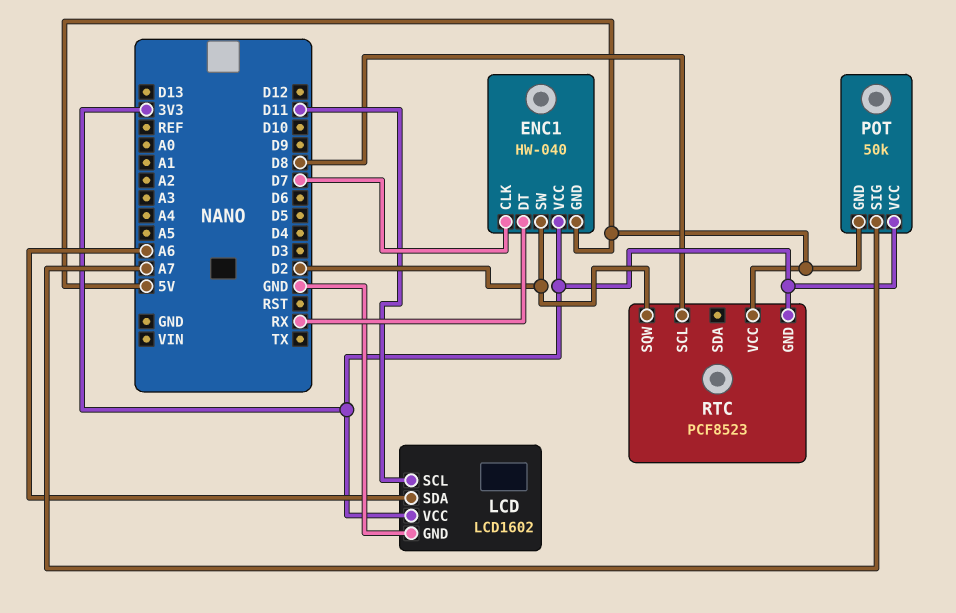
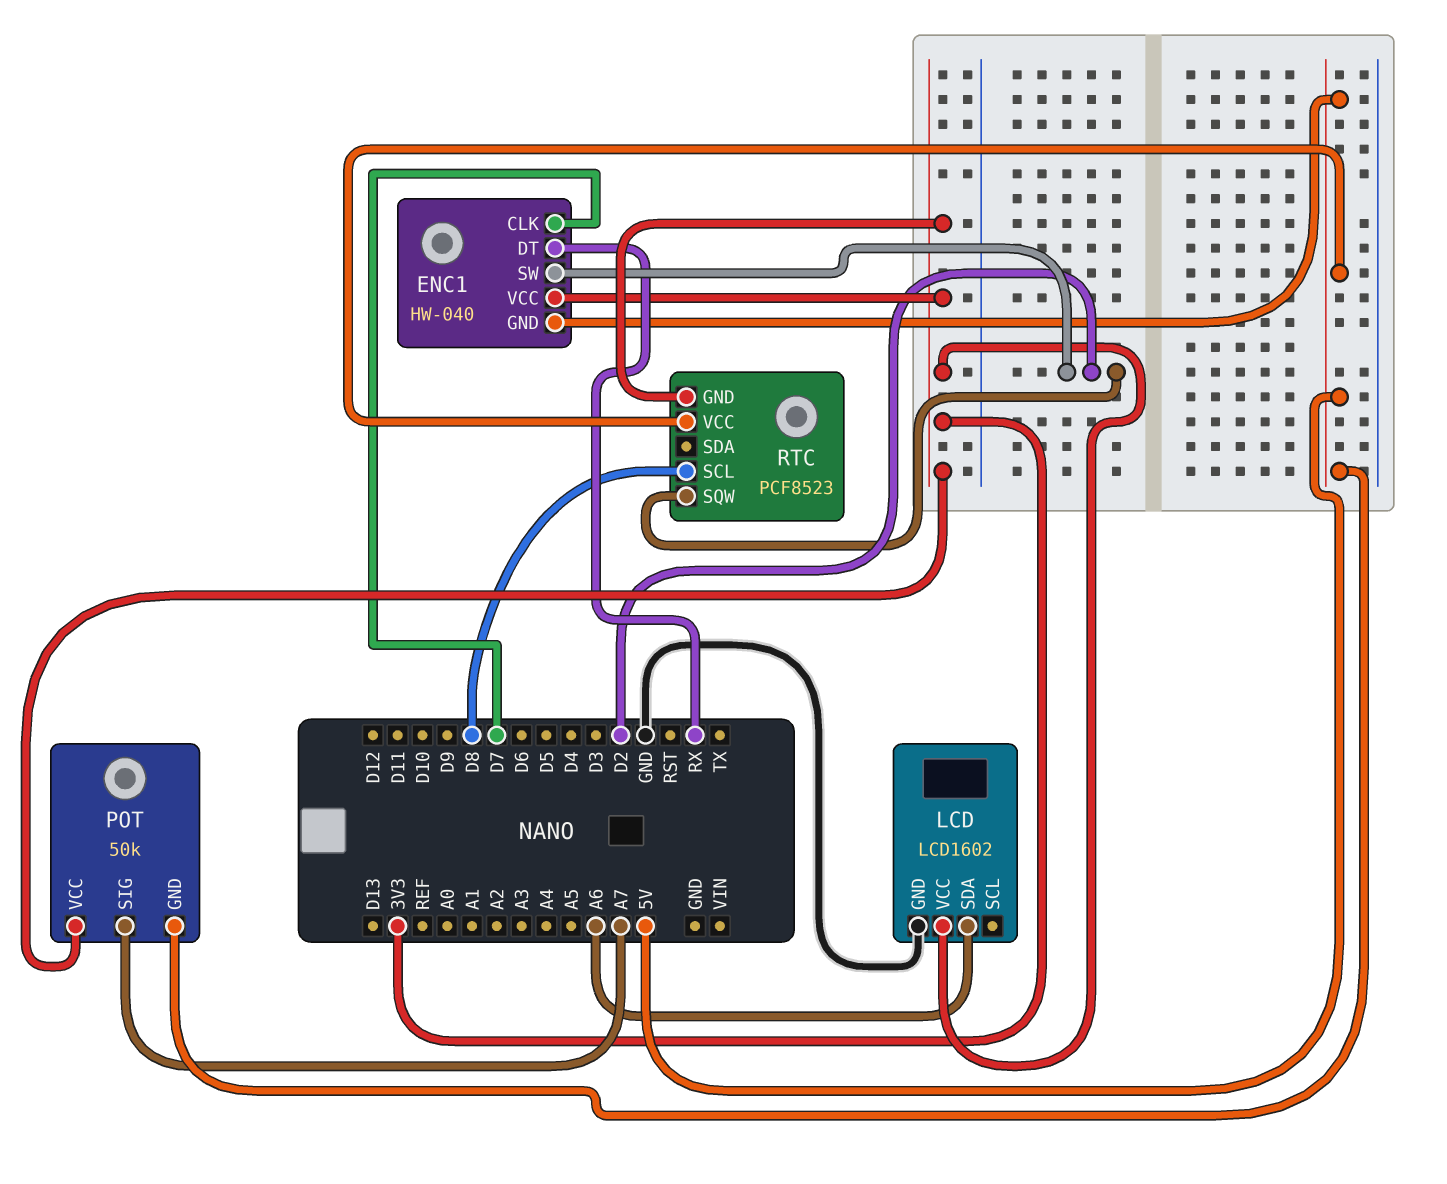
LCD pin SCL: D11 -> none

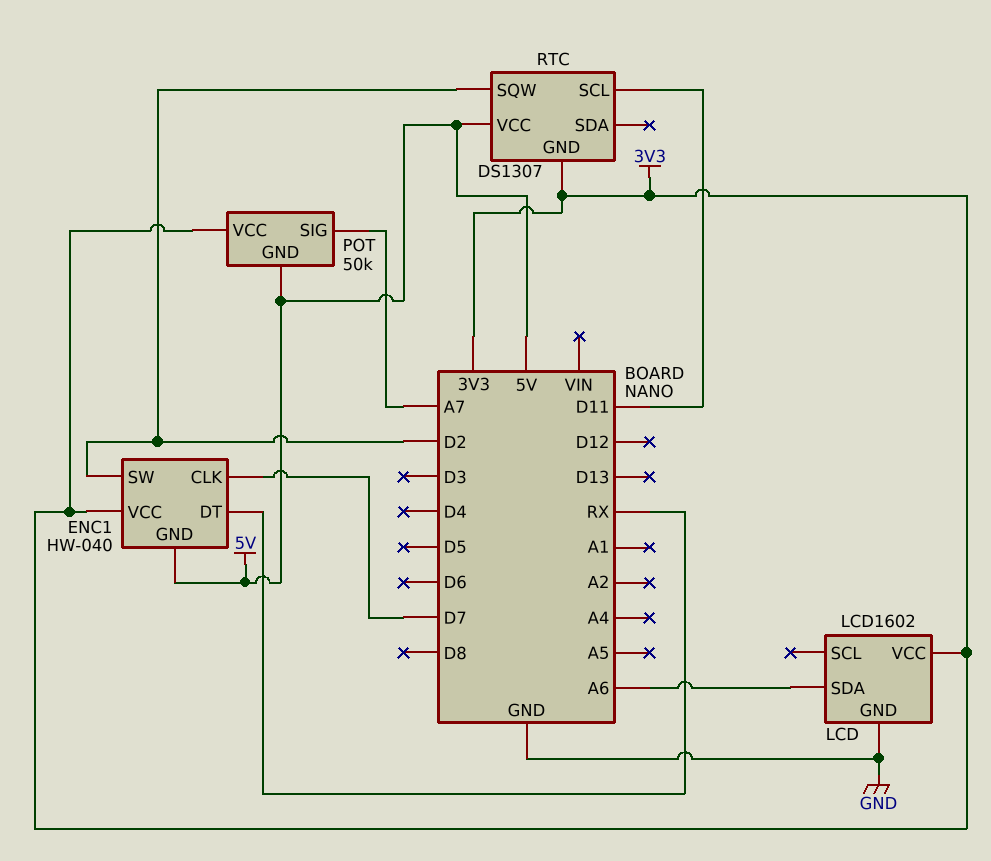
RTC: PCF8523 -> DS1307
RTC pin SCL: D8 -> D11

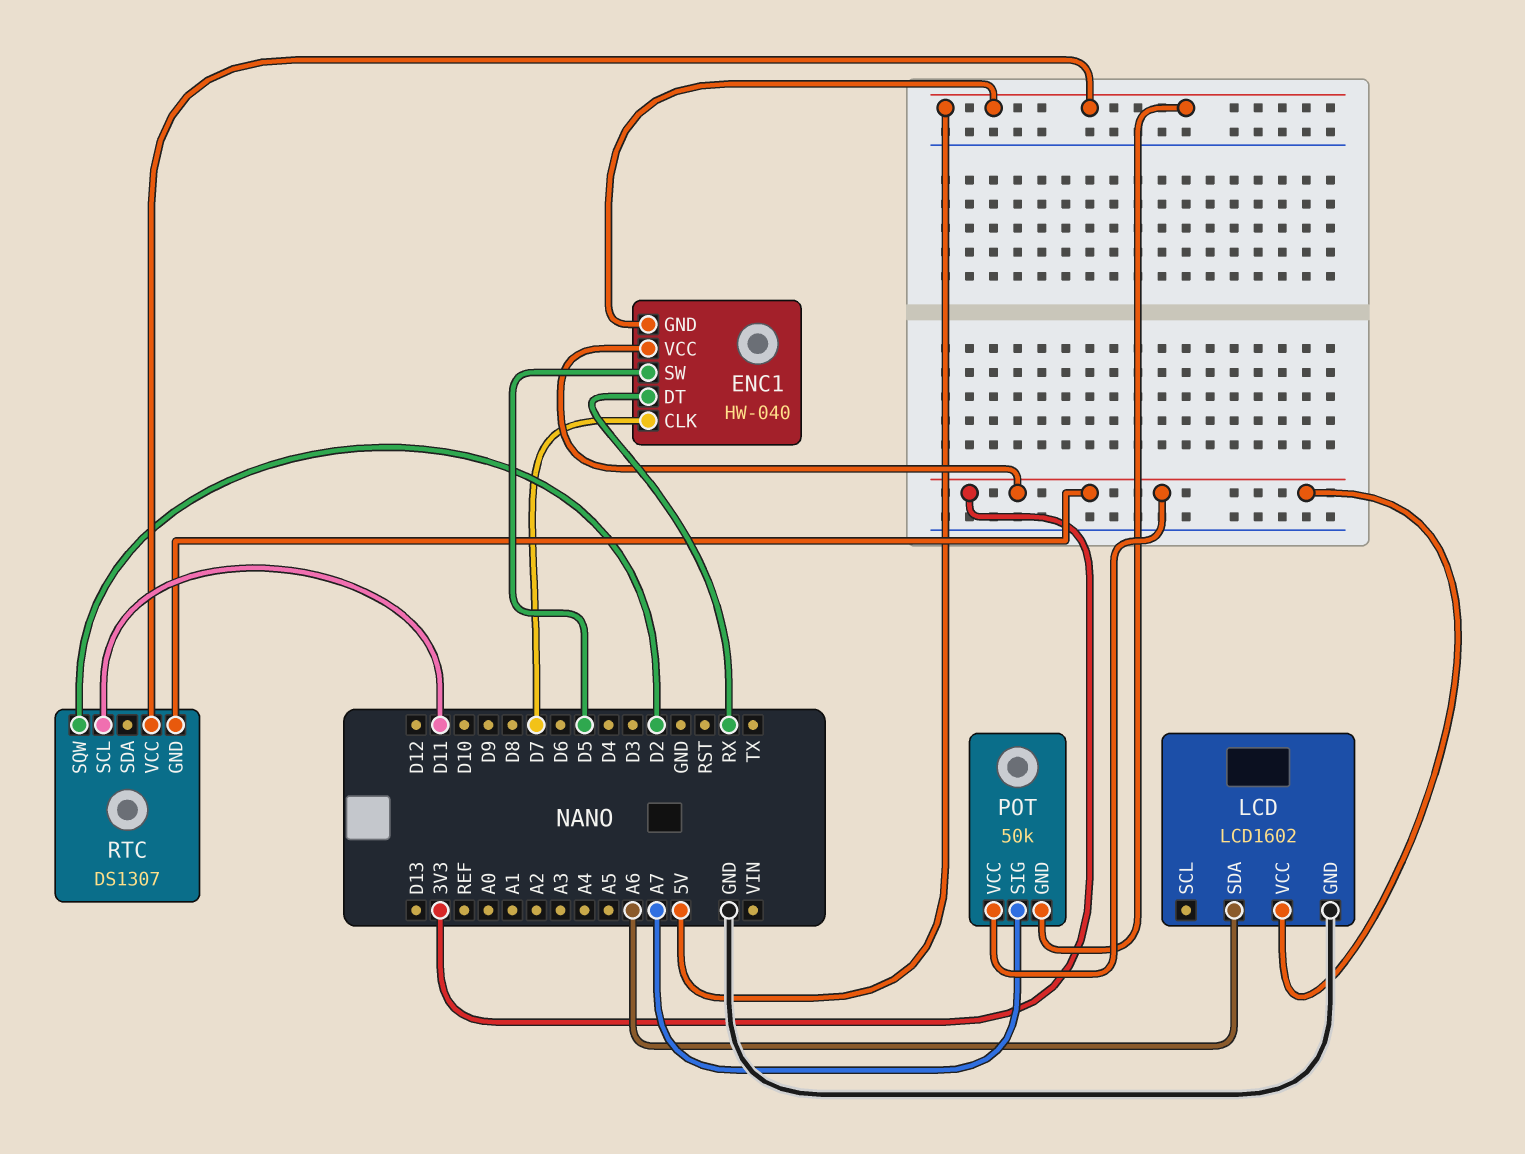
ENC1 pin SW: D2 -> D5

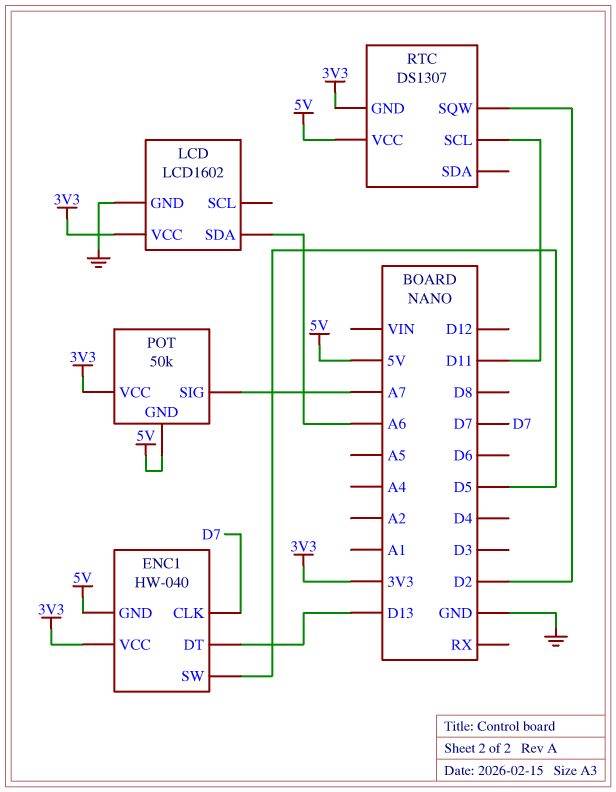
ENC1 pin DT: RX -> D13

